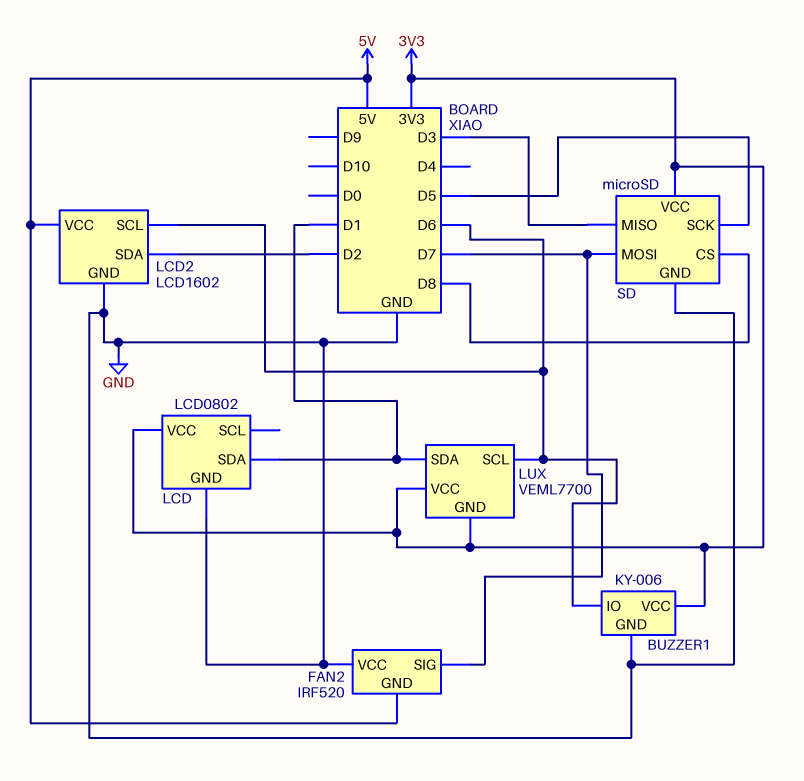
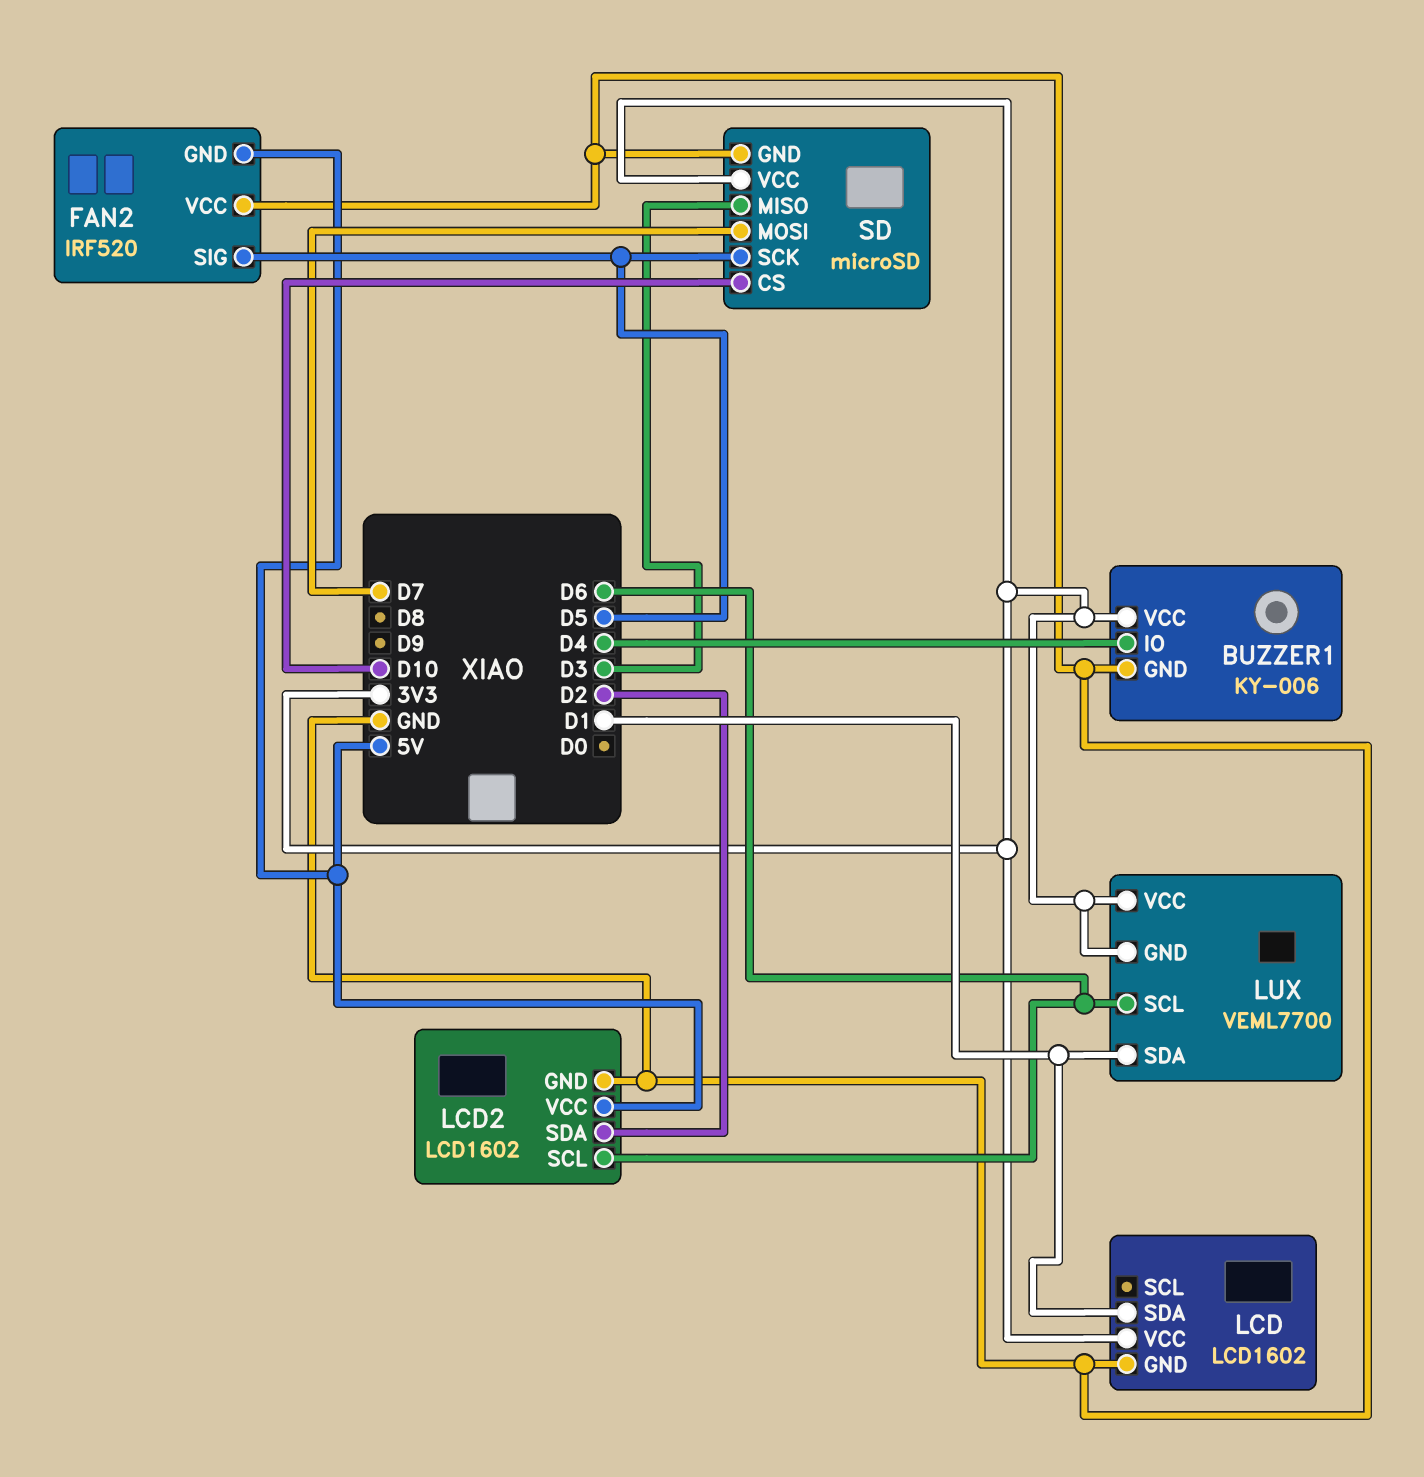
BUZZER1 pin IO: D6 -> D4
FAN2 pin SIG: D7 -> D5
LCD: LCD0802 -> LCD1602
SD pin CS: D8 -> D10

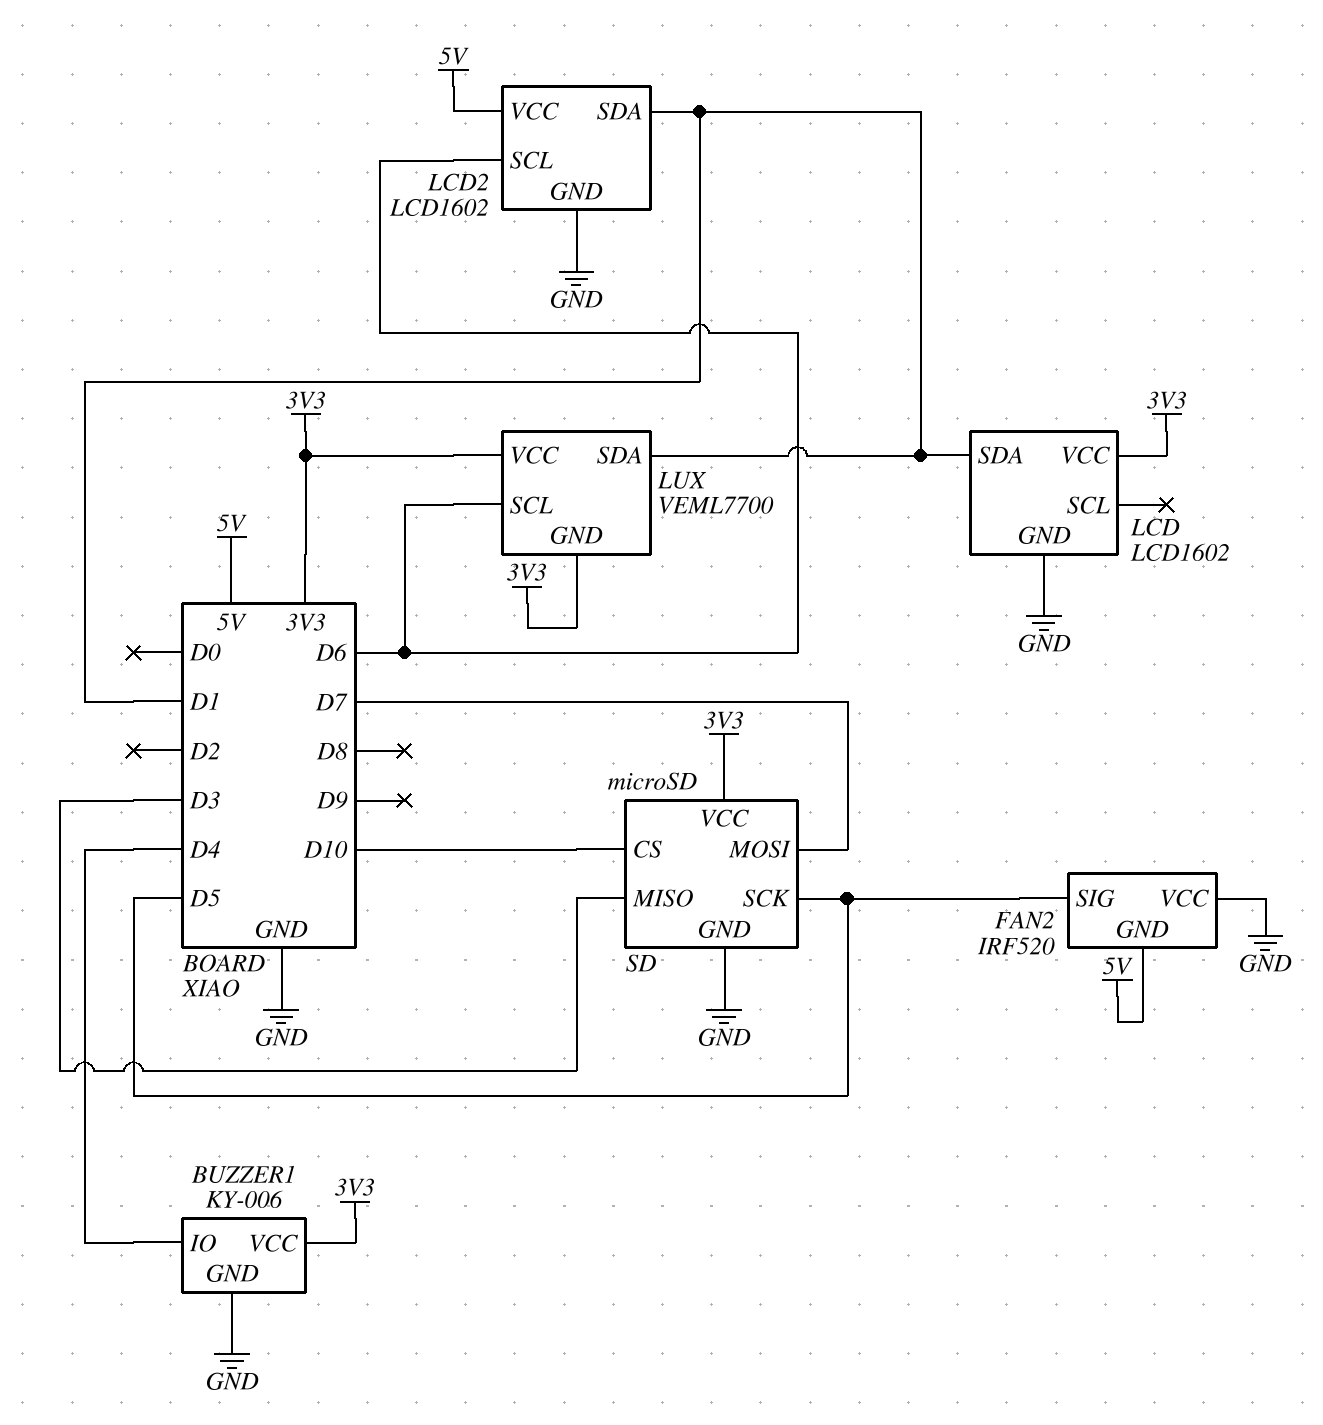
LCD2 pin SDA: D2 -> D1

